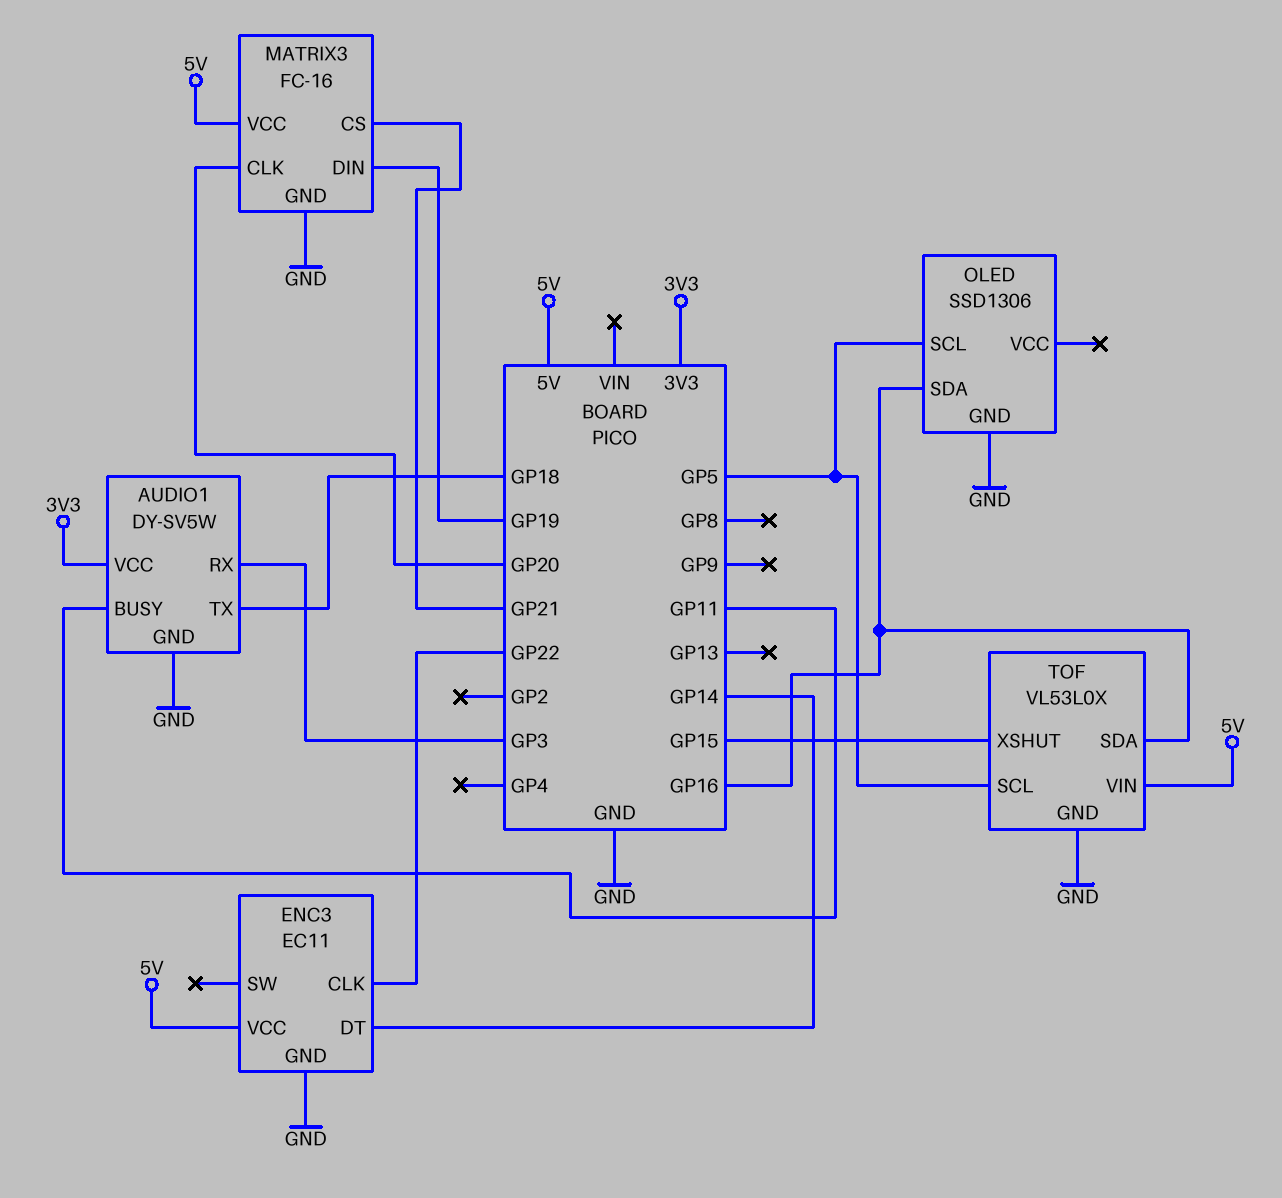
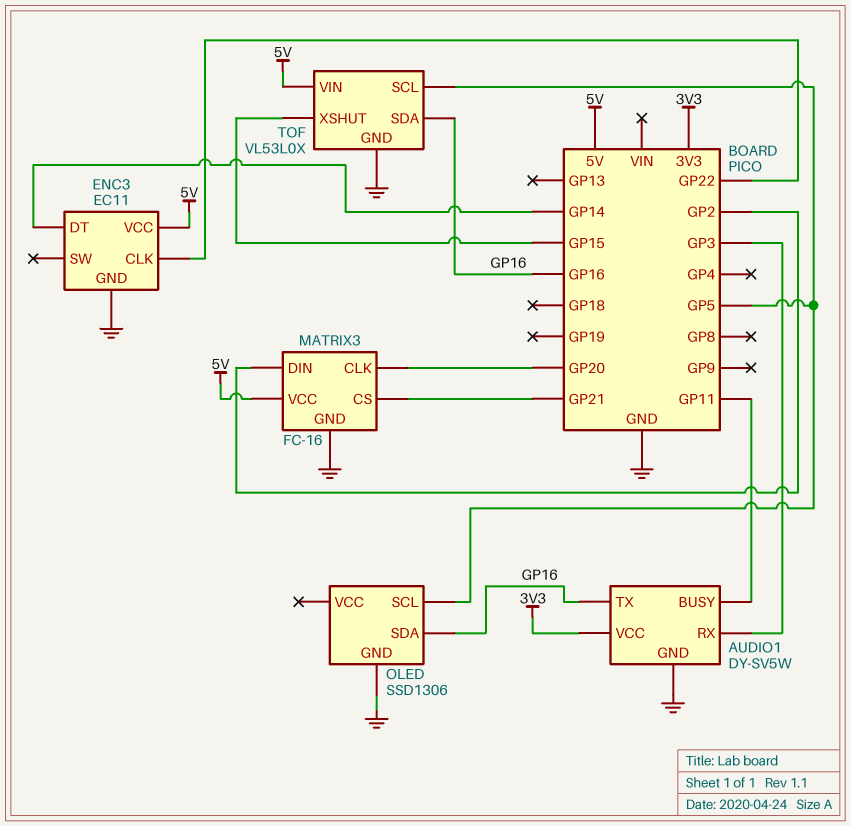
AUDIO1 pin TX: GP18 -> GP16
MATRIX3 pin DIN: GP19 -> GP2

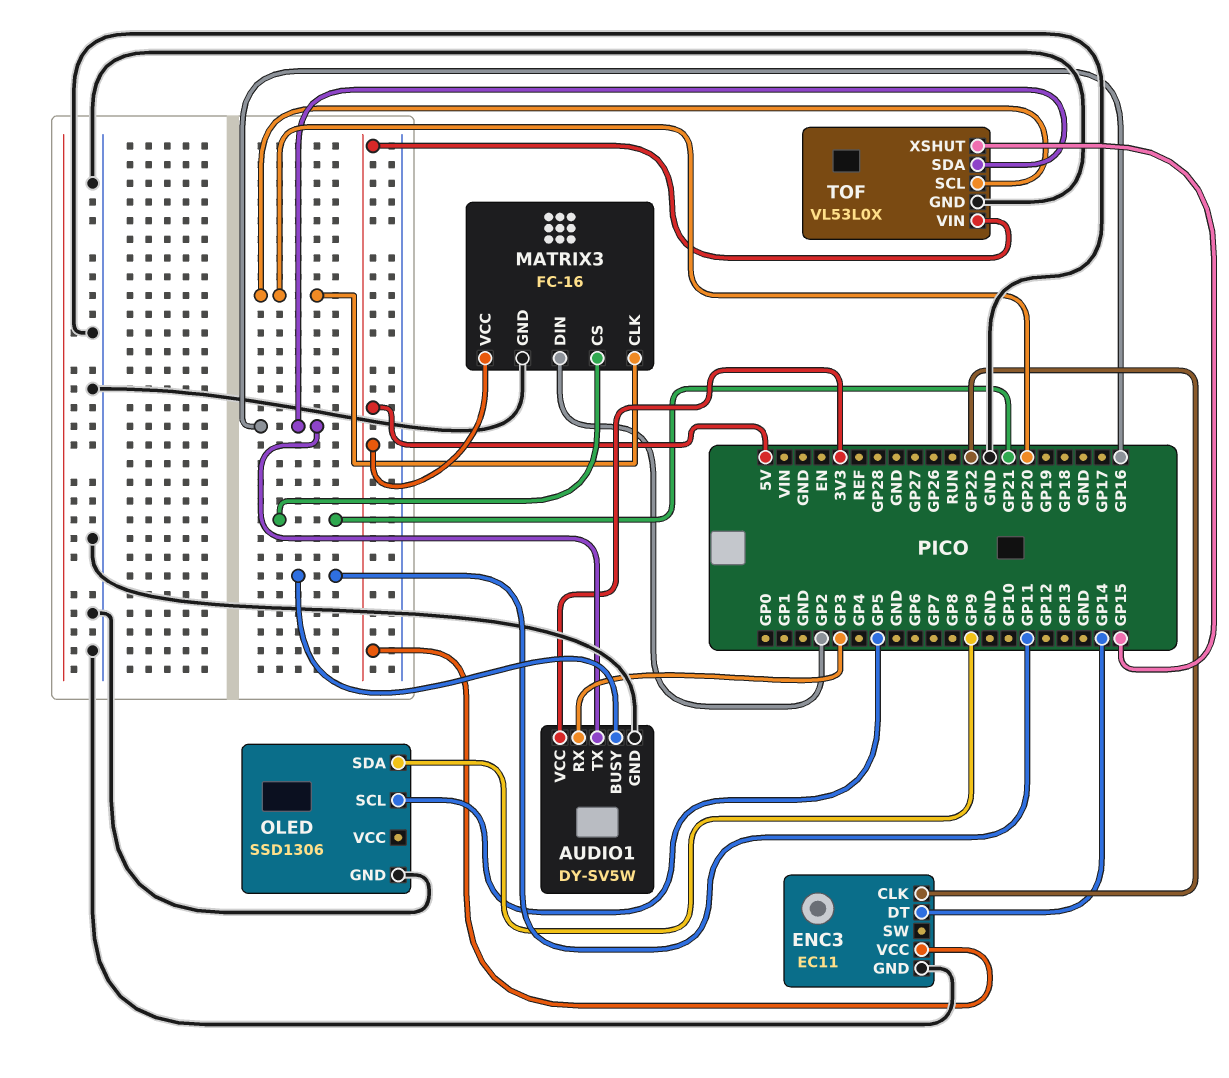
OLED pin SDA: GP16 -> GP9
TOF pin SCL: GP5 -> GP20

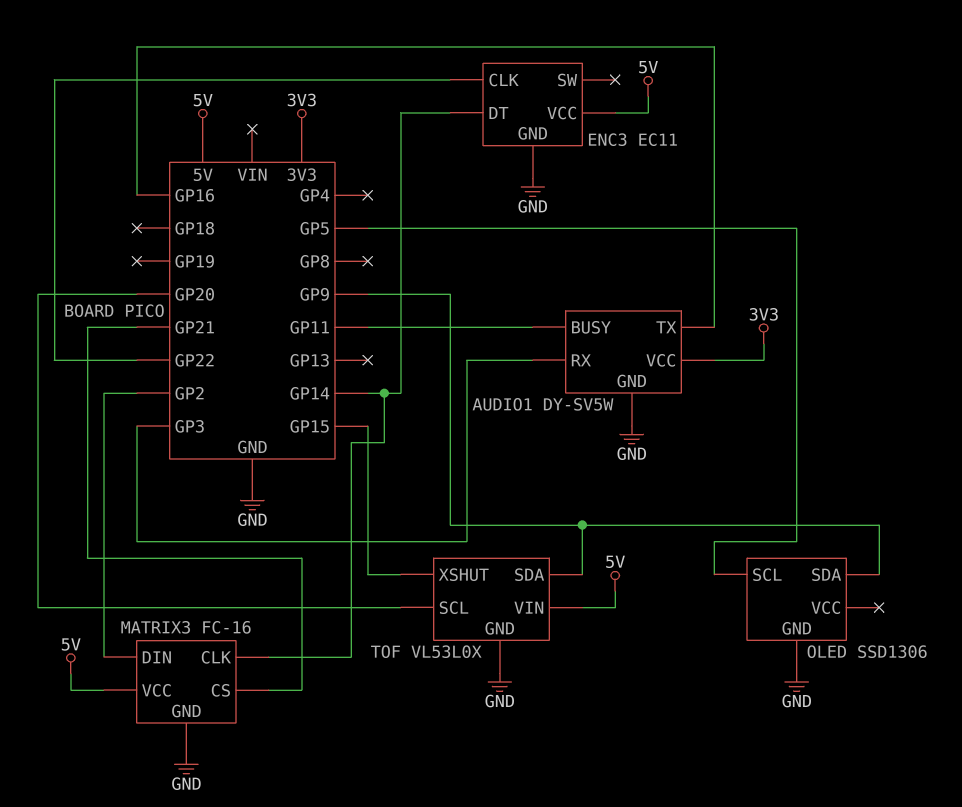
MATRIX3 pin CLK: GP20 -> GP14
TOF pin SDA: GP16 -> GP9

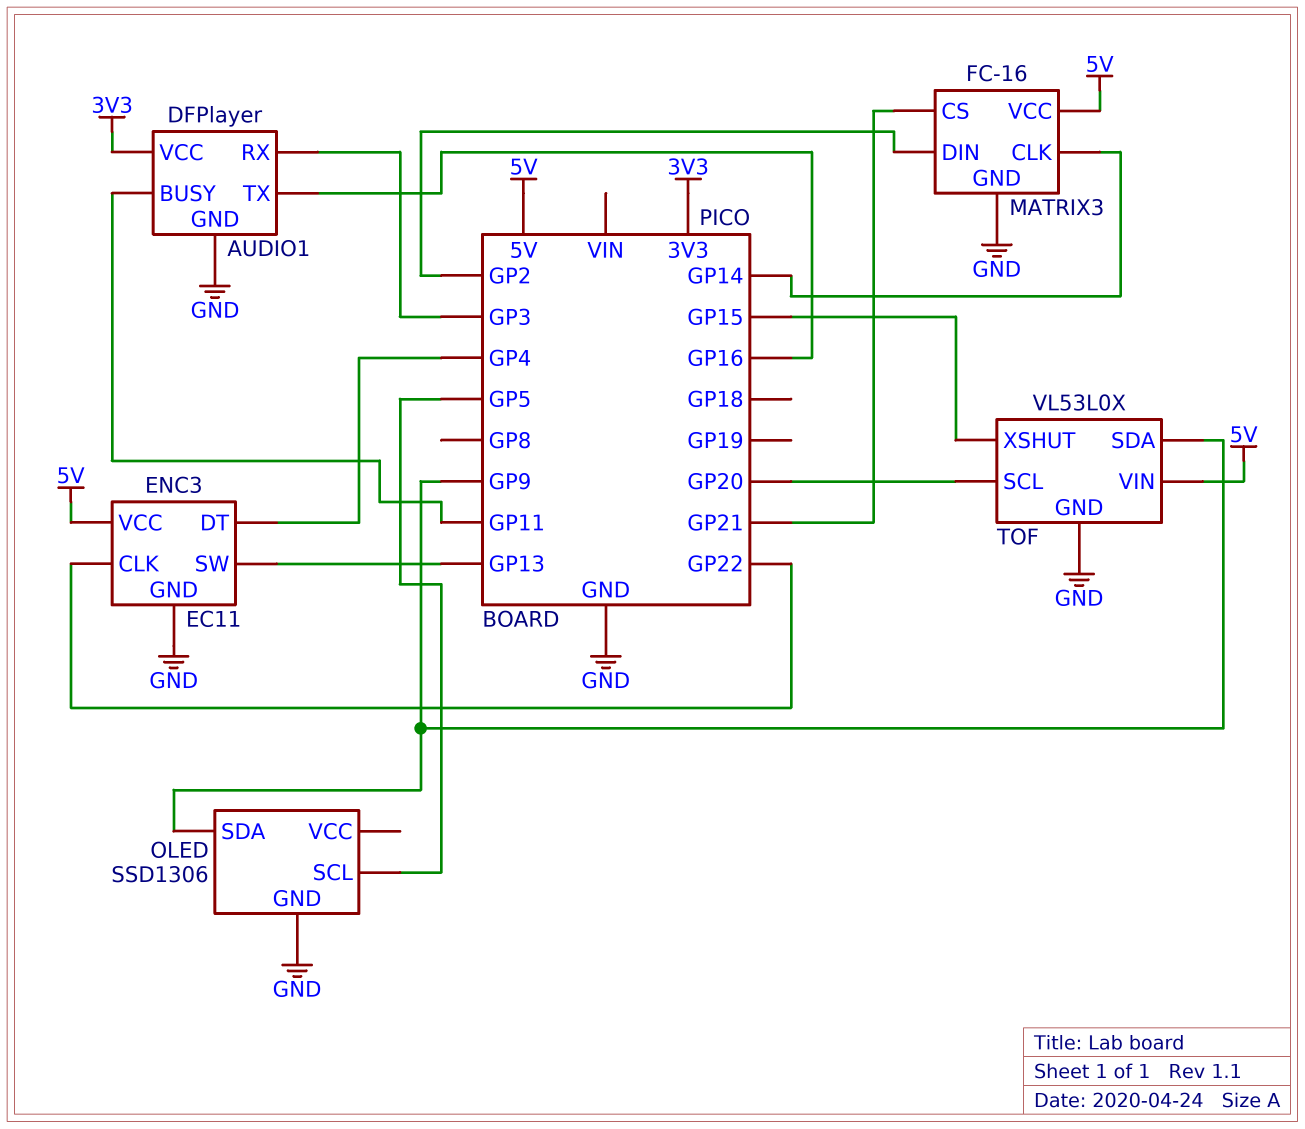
AUDIO1: DY-SV5W -> DFPlayer
ENC3 pin DT: GP14 -> GP4
ENC3 pin SW: none -> GP13

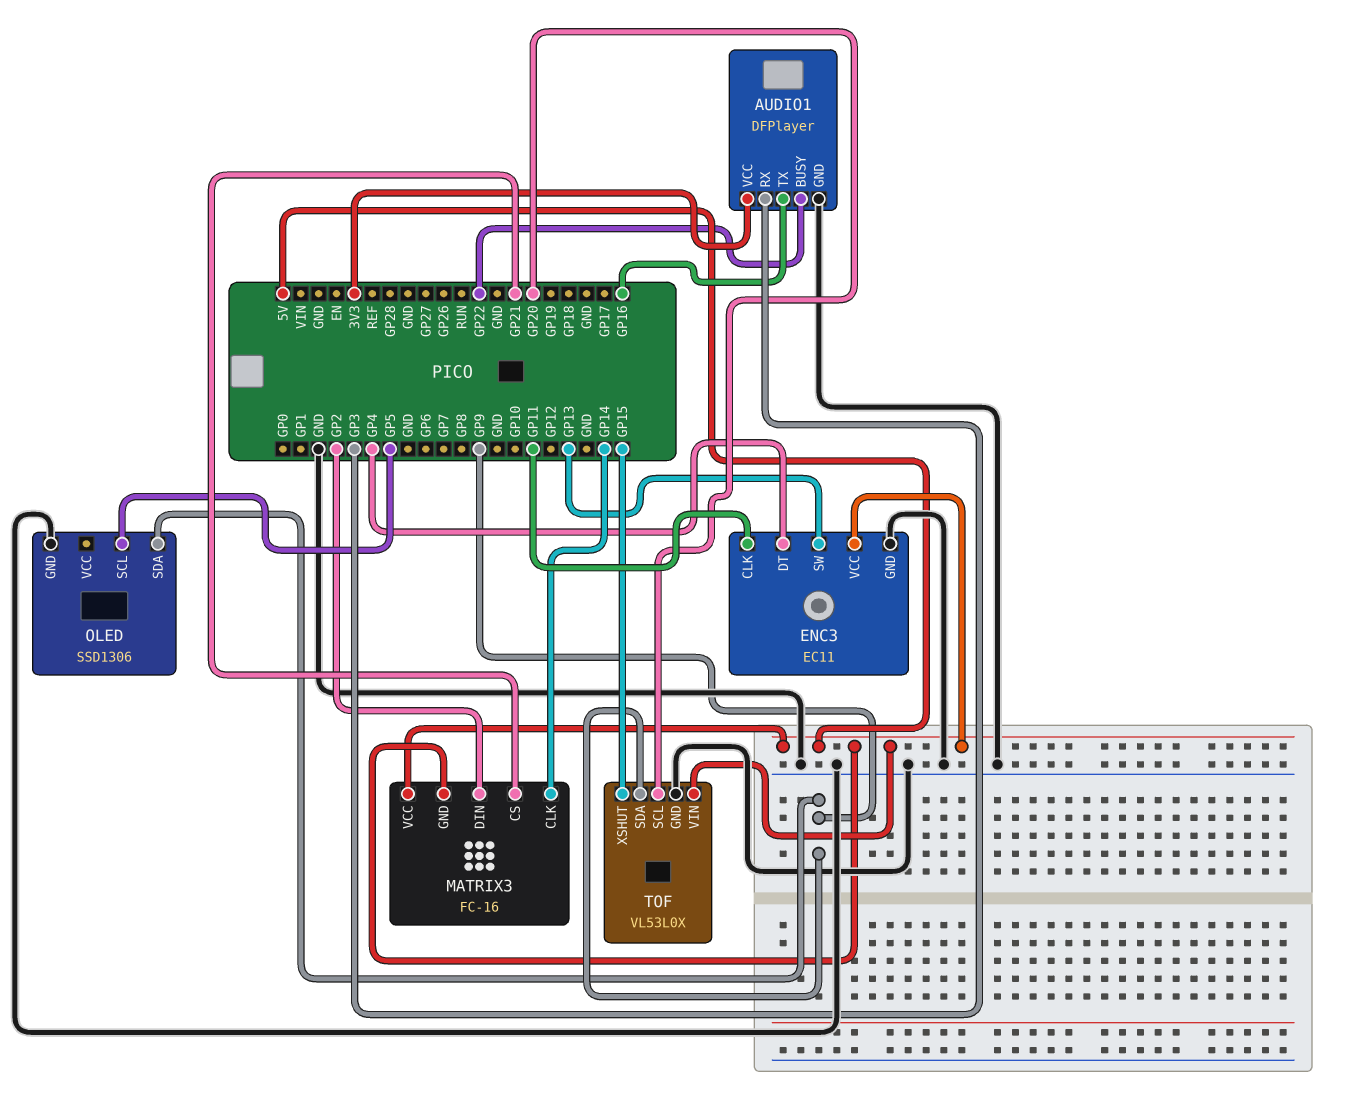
AUDIO1 pin BUSY: GP11 -> GP22
ENC3 pin CLK: GP22 -> GP11
MATRIX3 pin GND: GND -> 5V

